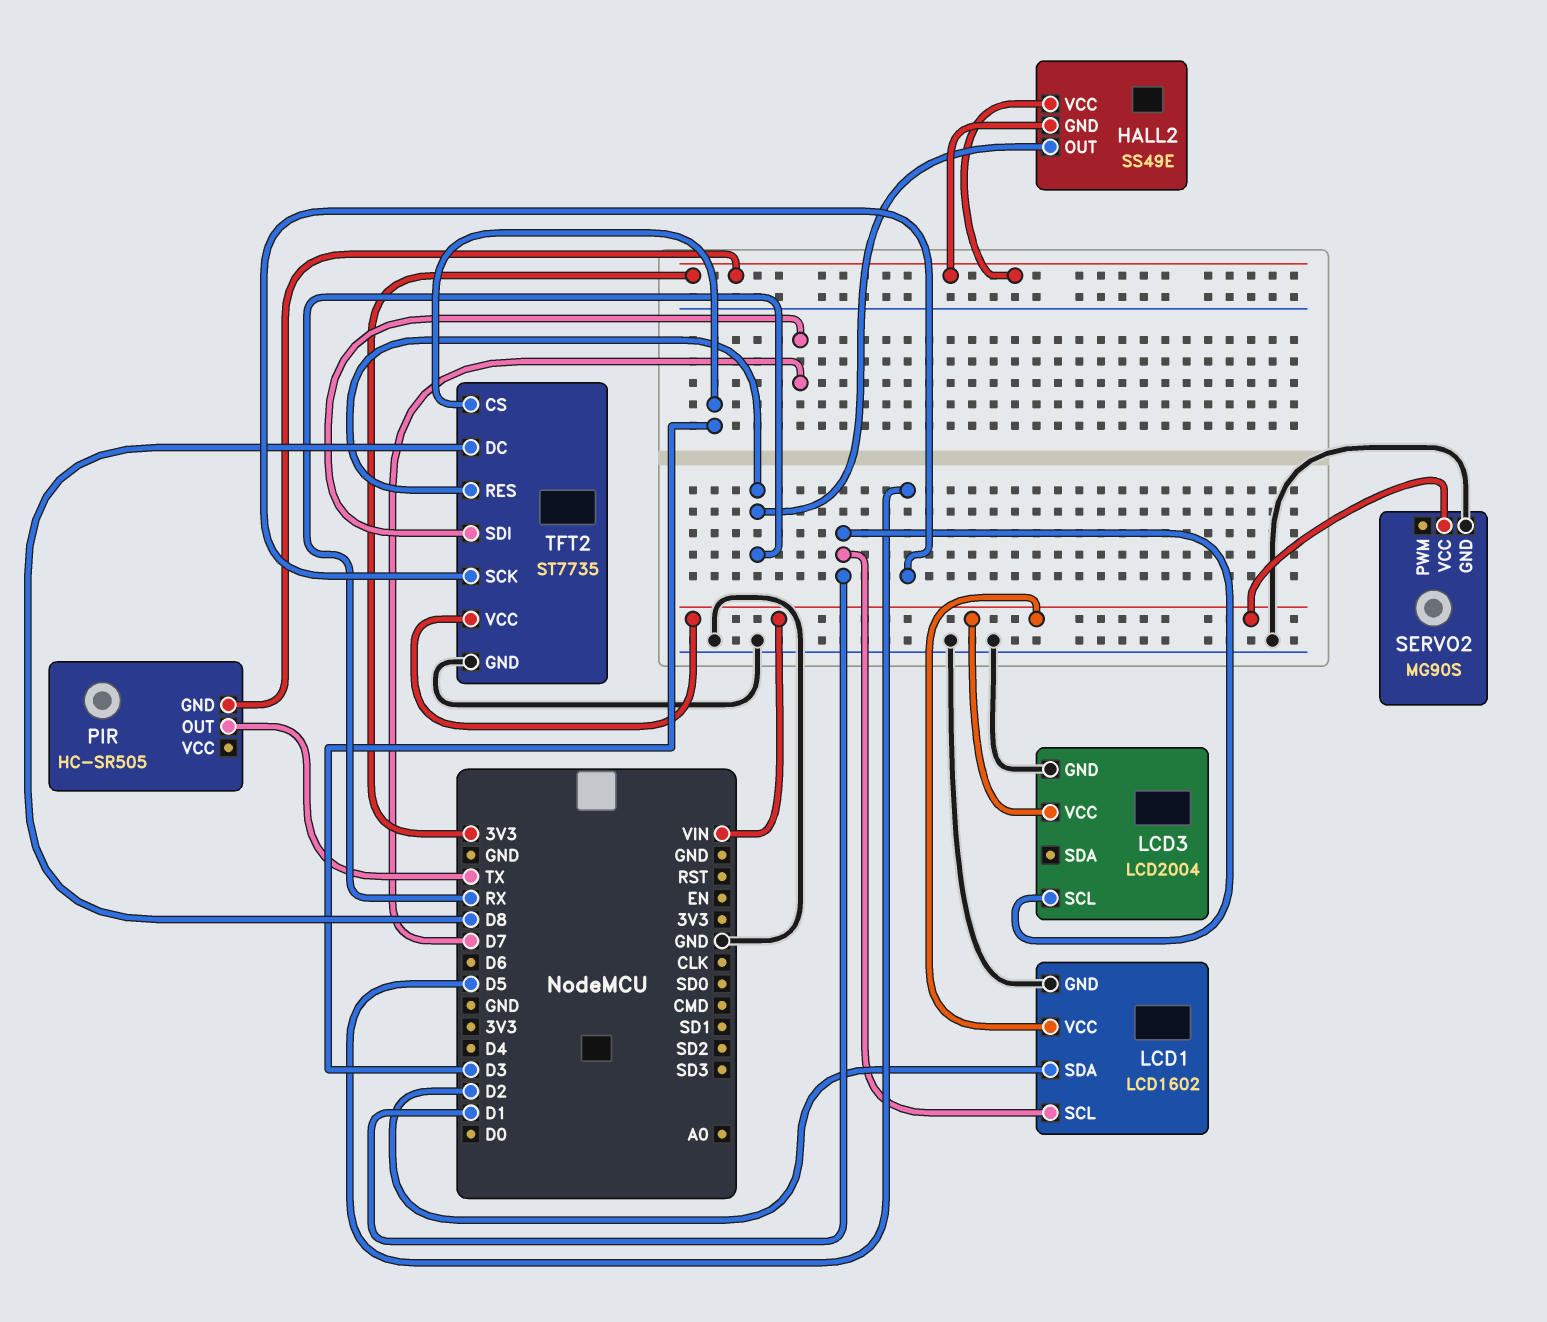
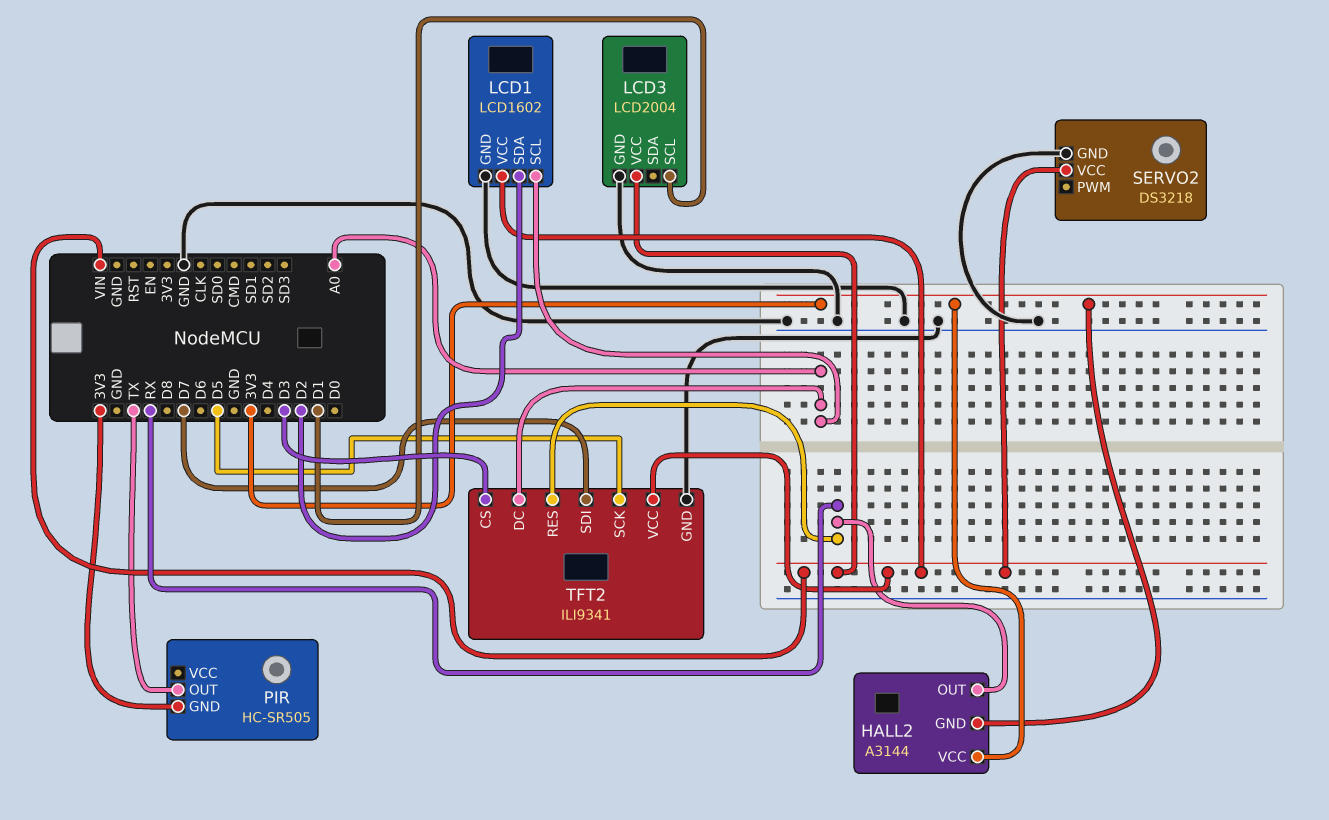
HALL2: SS49E -> A3144
LCD1 pin SCL: D1 -> A0
SERVO2: MG90S -> DS3218
TFT2: ST7735 -> ILI9341
TFT2 pin DC: D8 -> A0

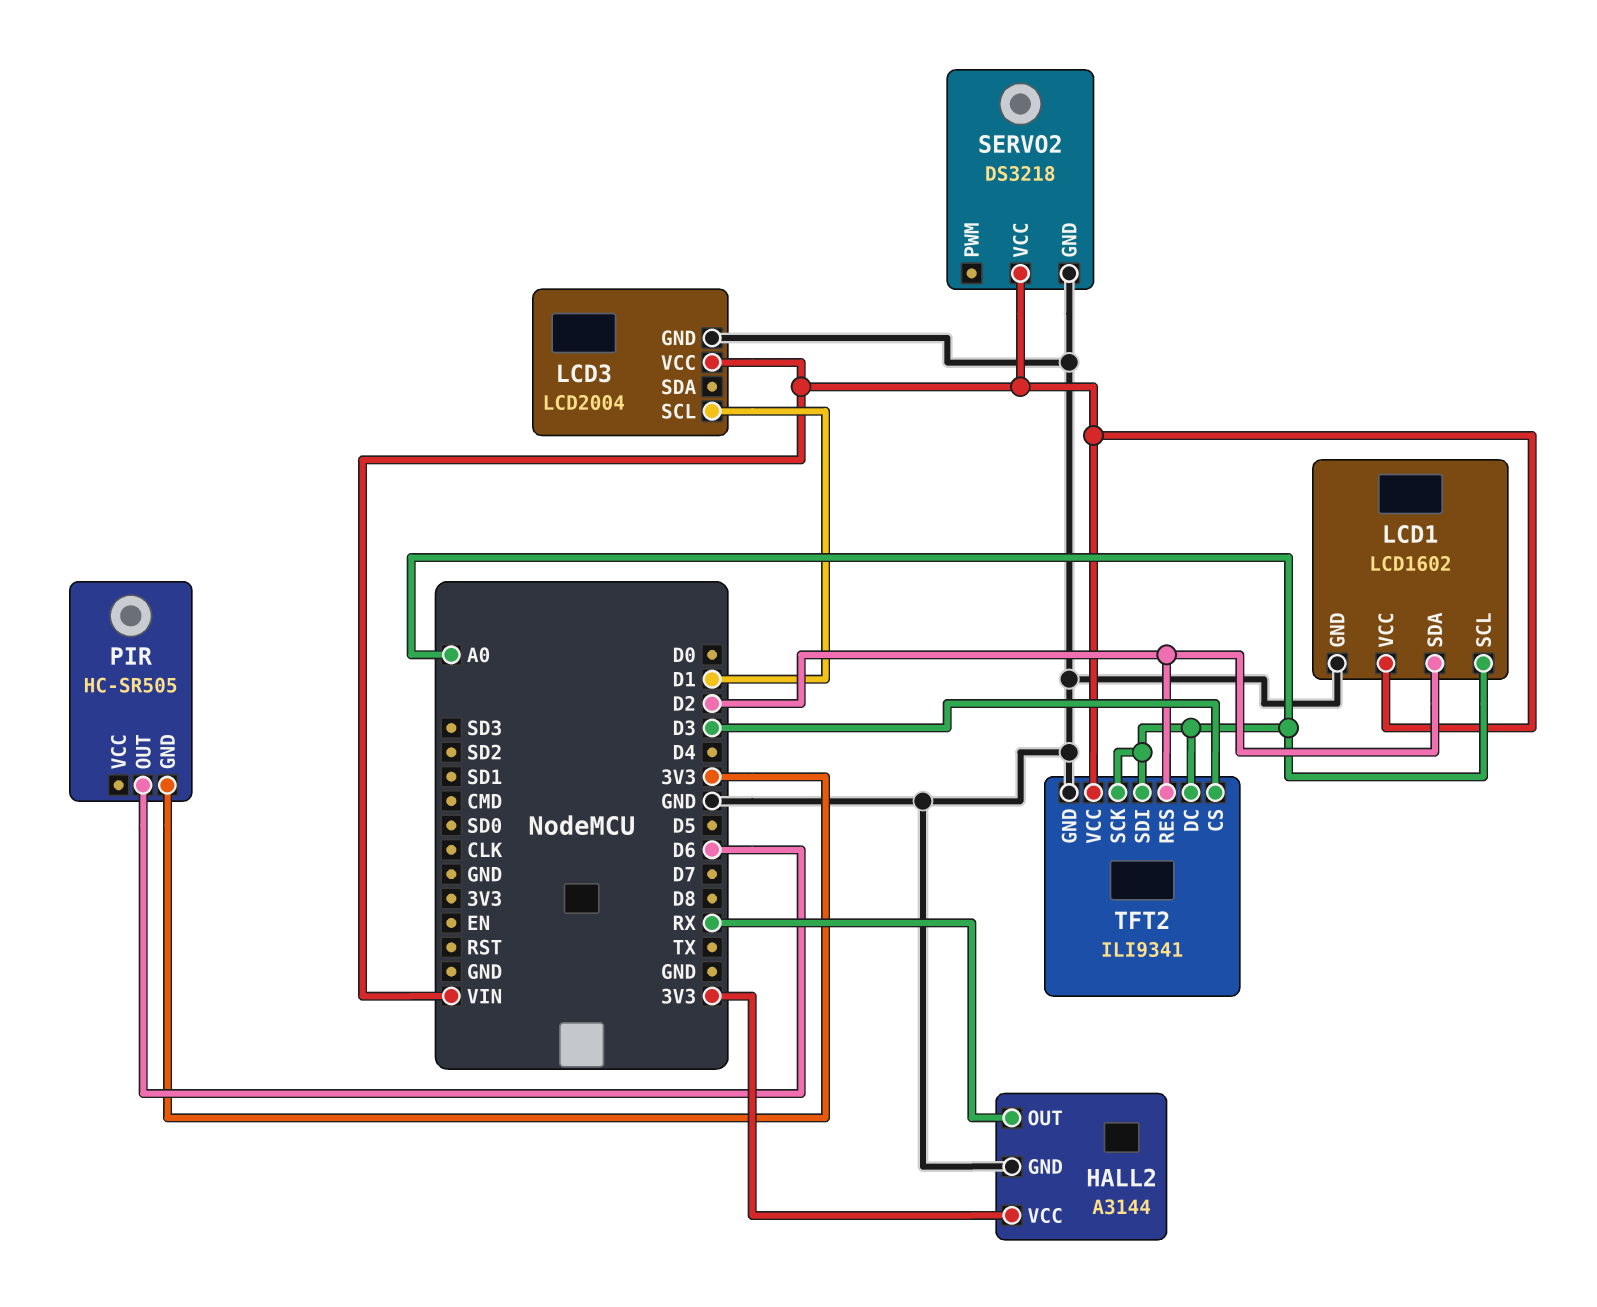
HALL2 pin GND: 3V3 -> GND
PIR pin OUT: TX -> D6
TFT2 pin RES: RX -> D2
TFT2 pin SCK: D5 -> A0
TFT2 pin SDI: D7 -> A0

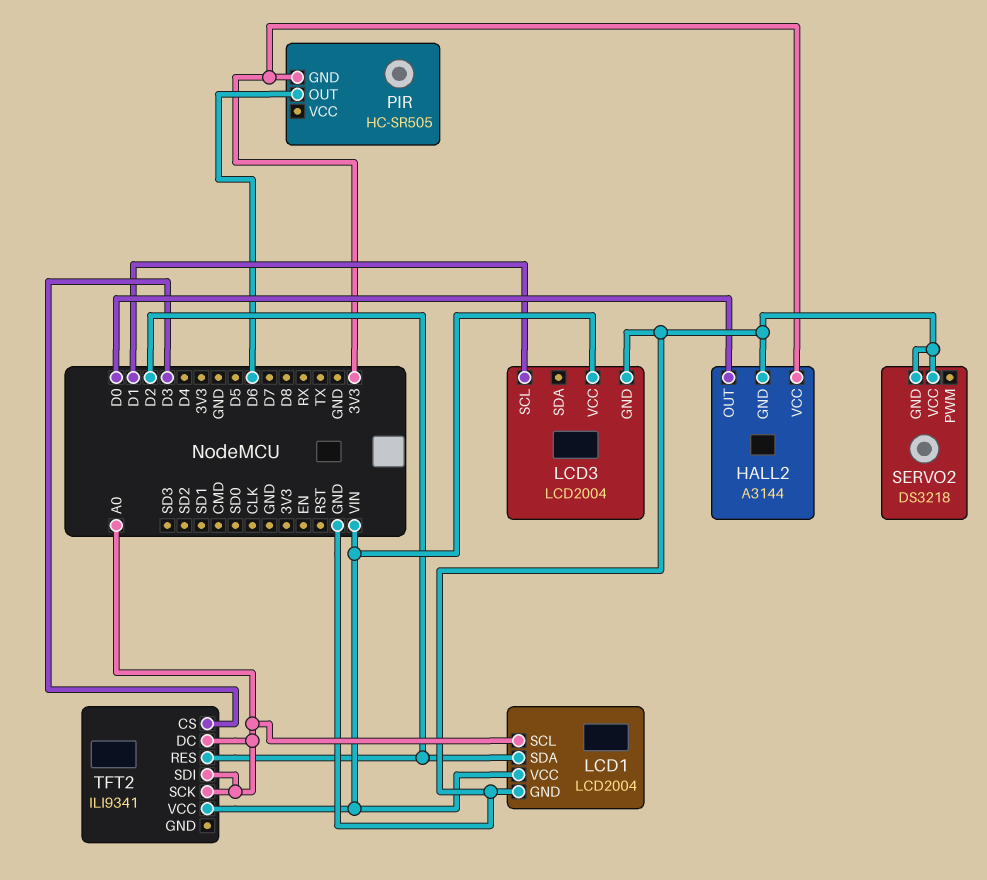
HALL2 pin OUT: RX -> D0
LCD1: LCD1602 -> LCD2004
SERVO2 pin VCC: VIN -> GND
TFT2 pin GND: GND -> none

